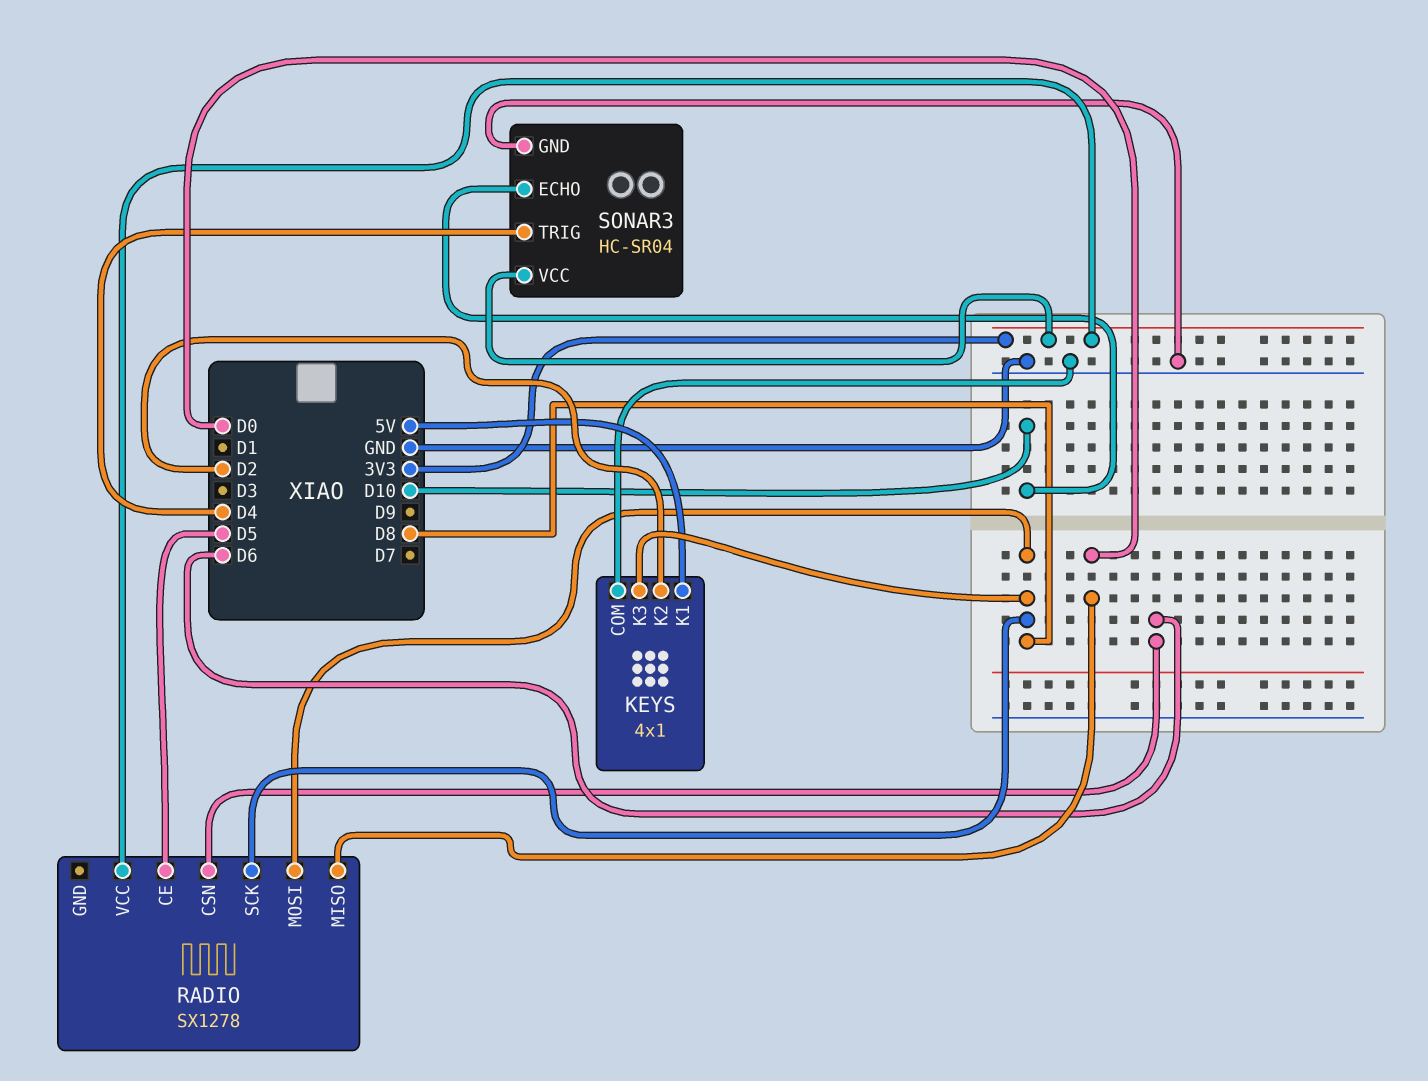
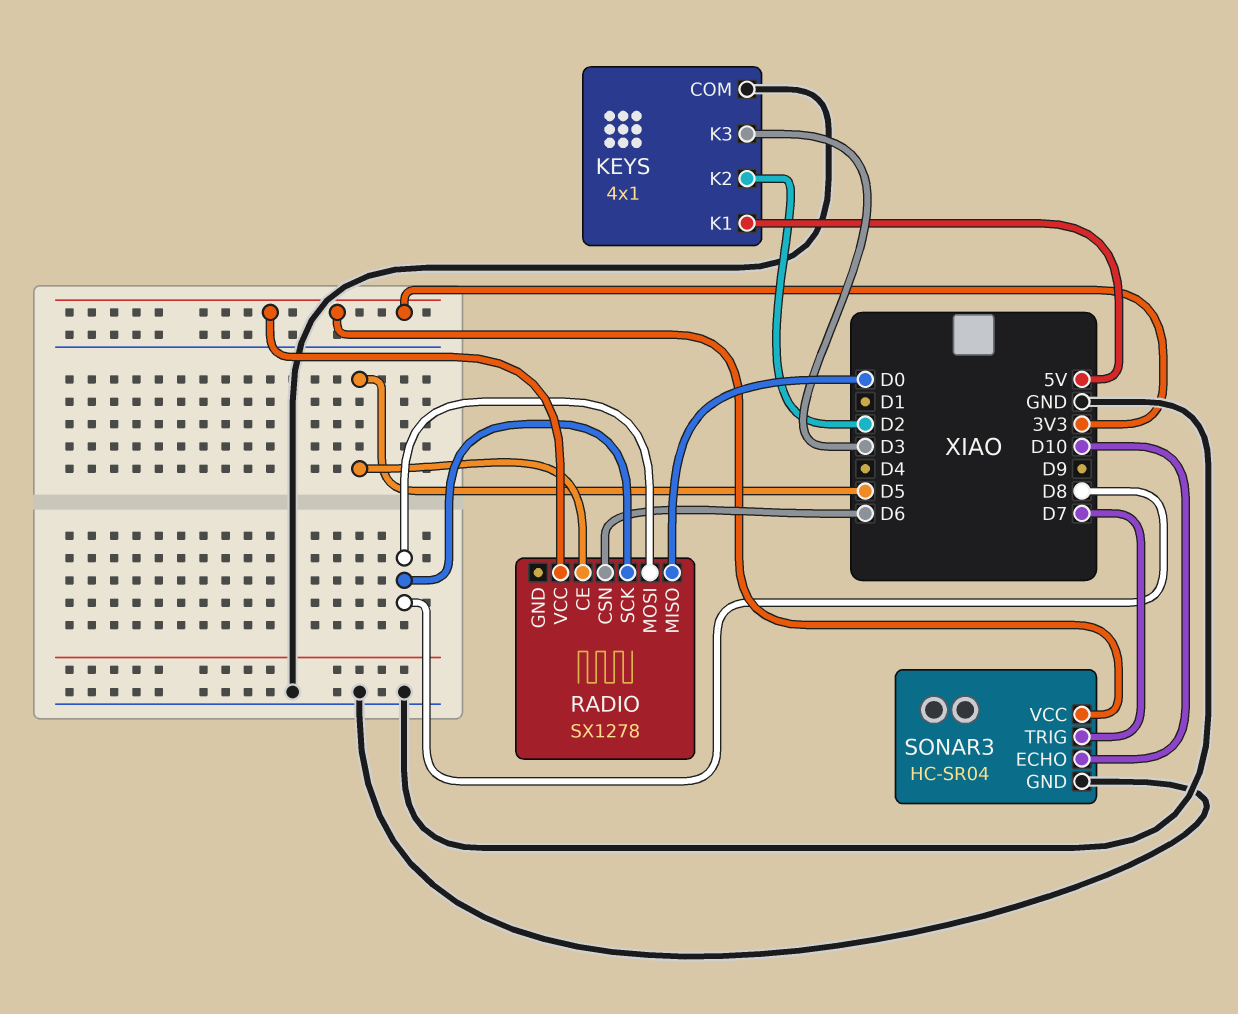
KEYS pin K3: D8 -> D3
SONAR3 pin TRIG: D4 -> D7

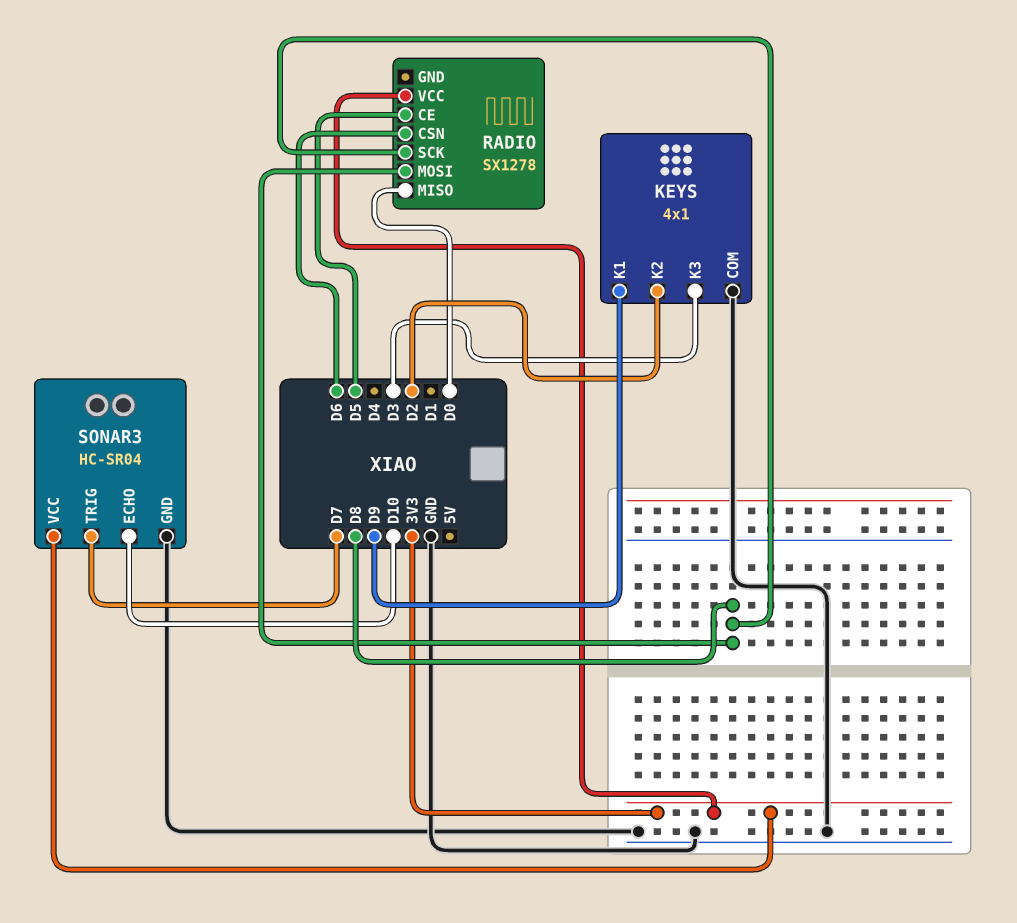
KEYS pin K1: 5V -> D9

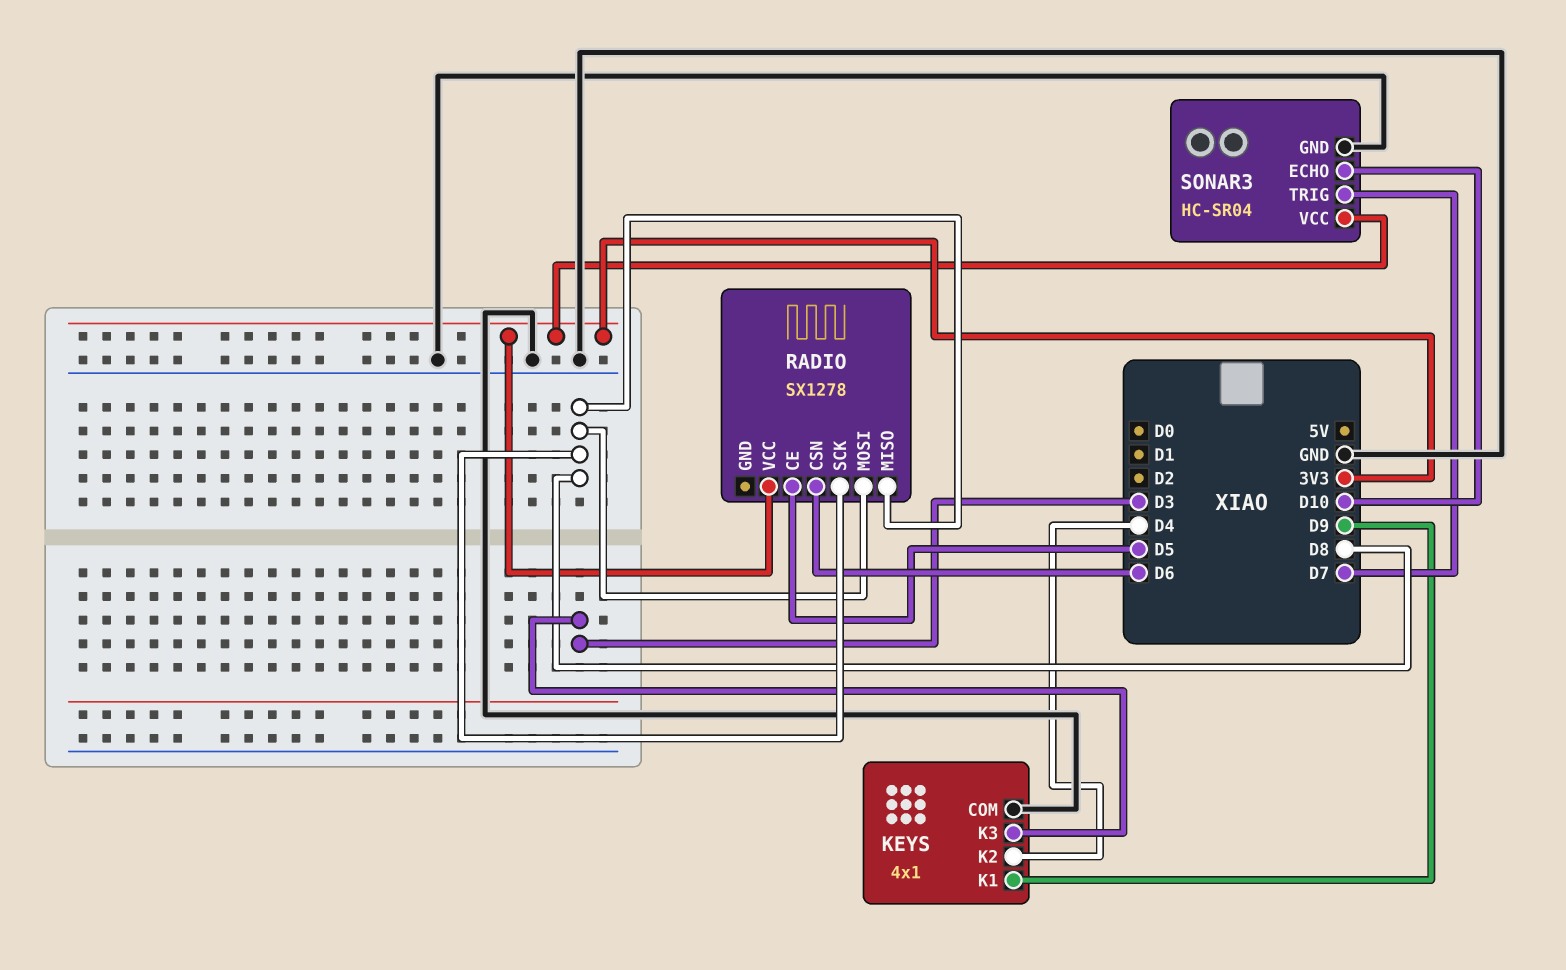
KEYS pin K2: D2 -> D4
RADIO pin MISO: D0 -> D8

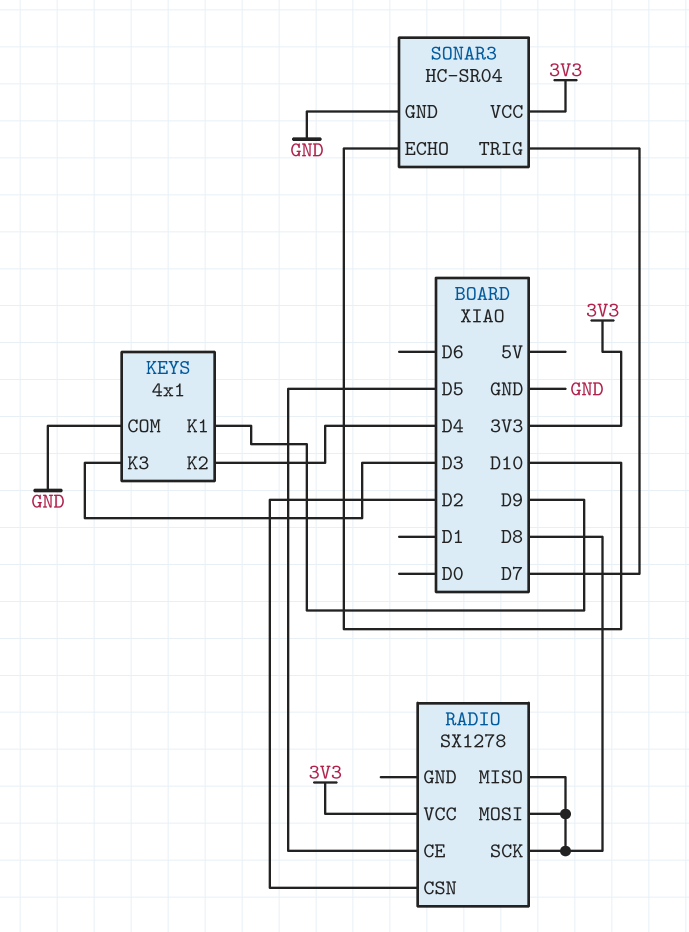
RADIO pin CSN: D6 -> D2

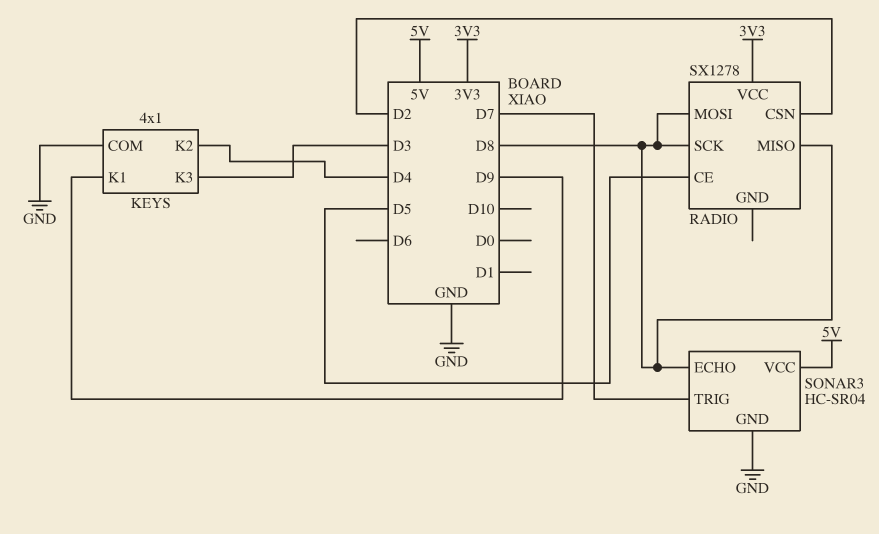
SONAR3 pin ECHO: D10 -> D8
SONAR3 pin VCC: 3V3 -> 5V

